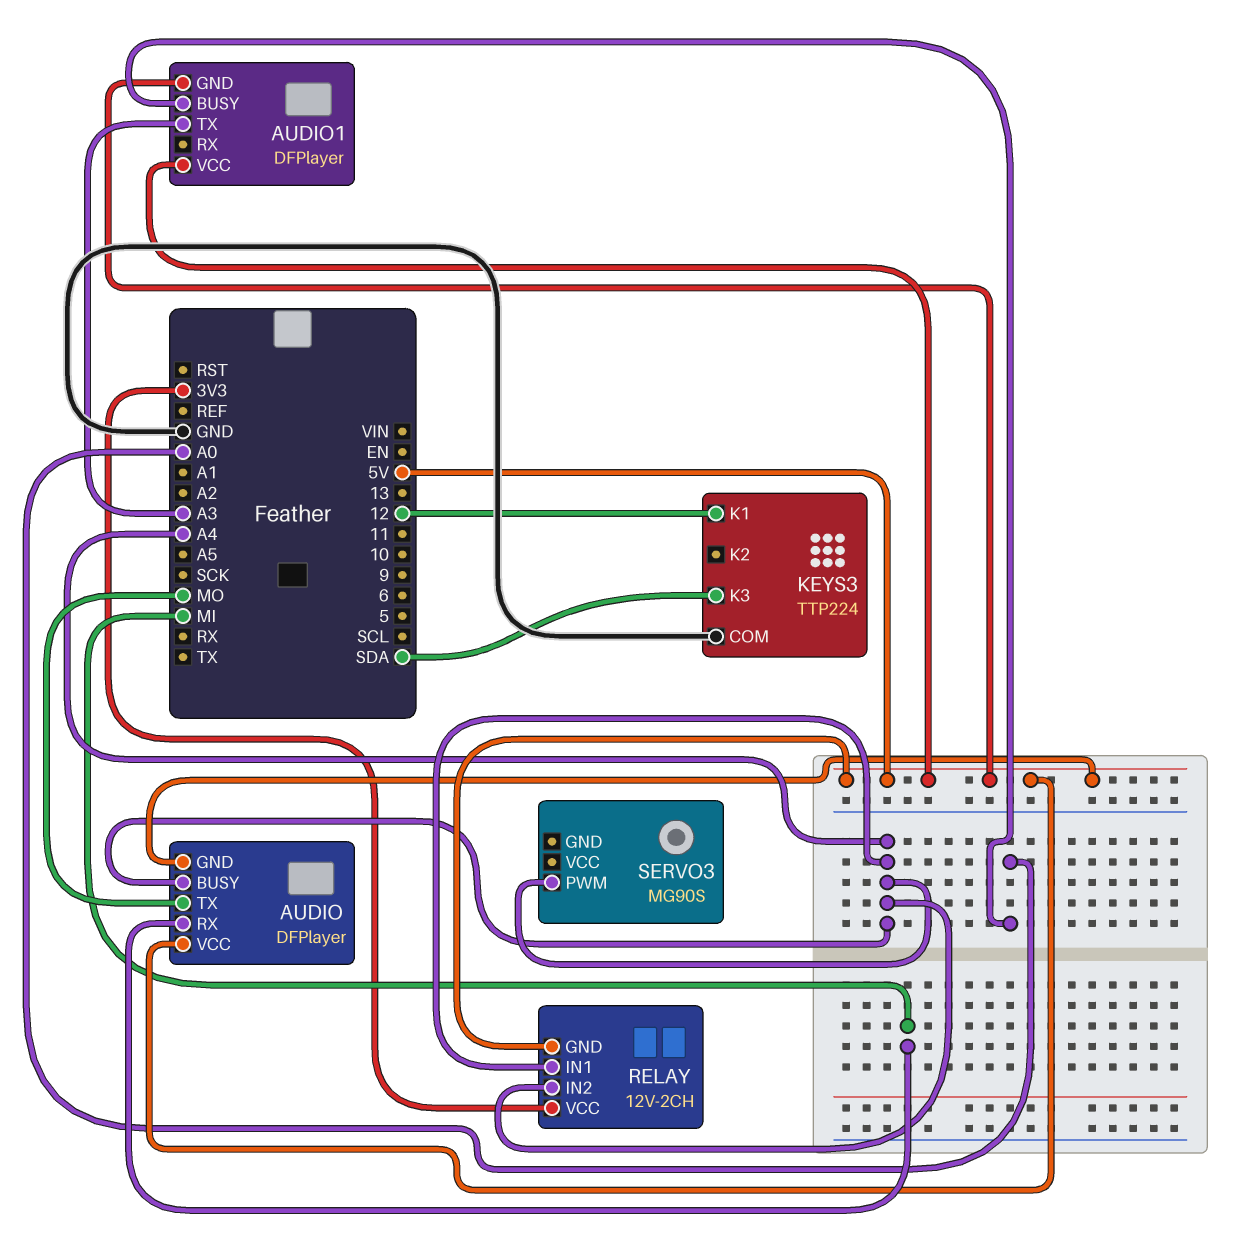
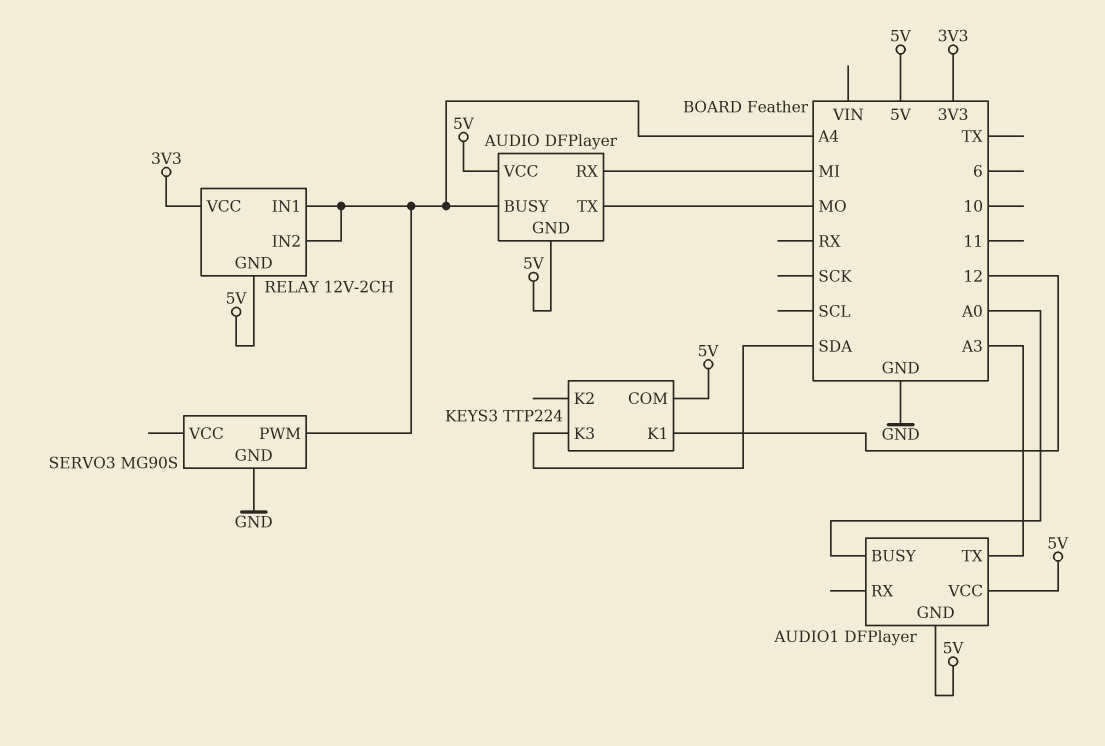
KEYS3 pin COM: GND -> 5V
SERVO3 pin GND: none -> GND

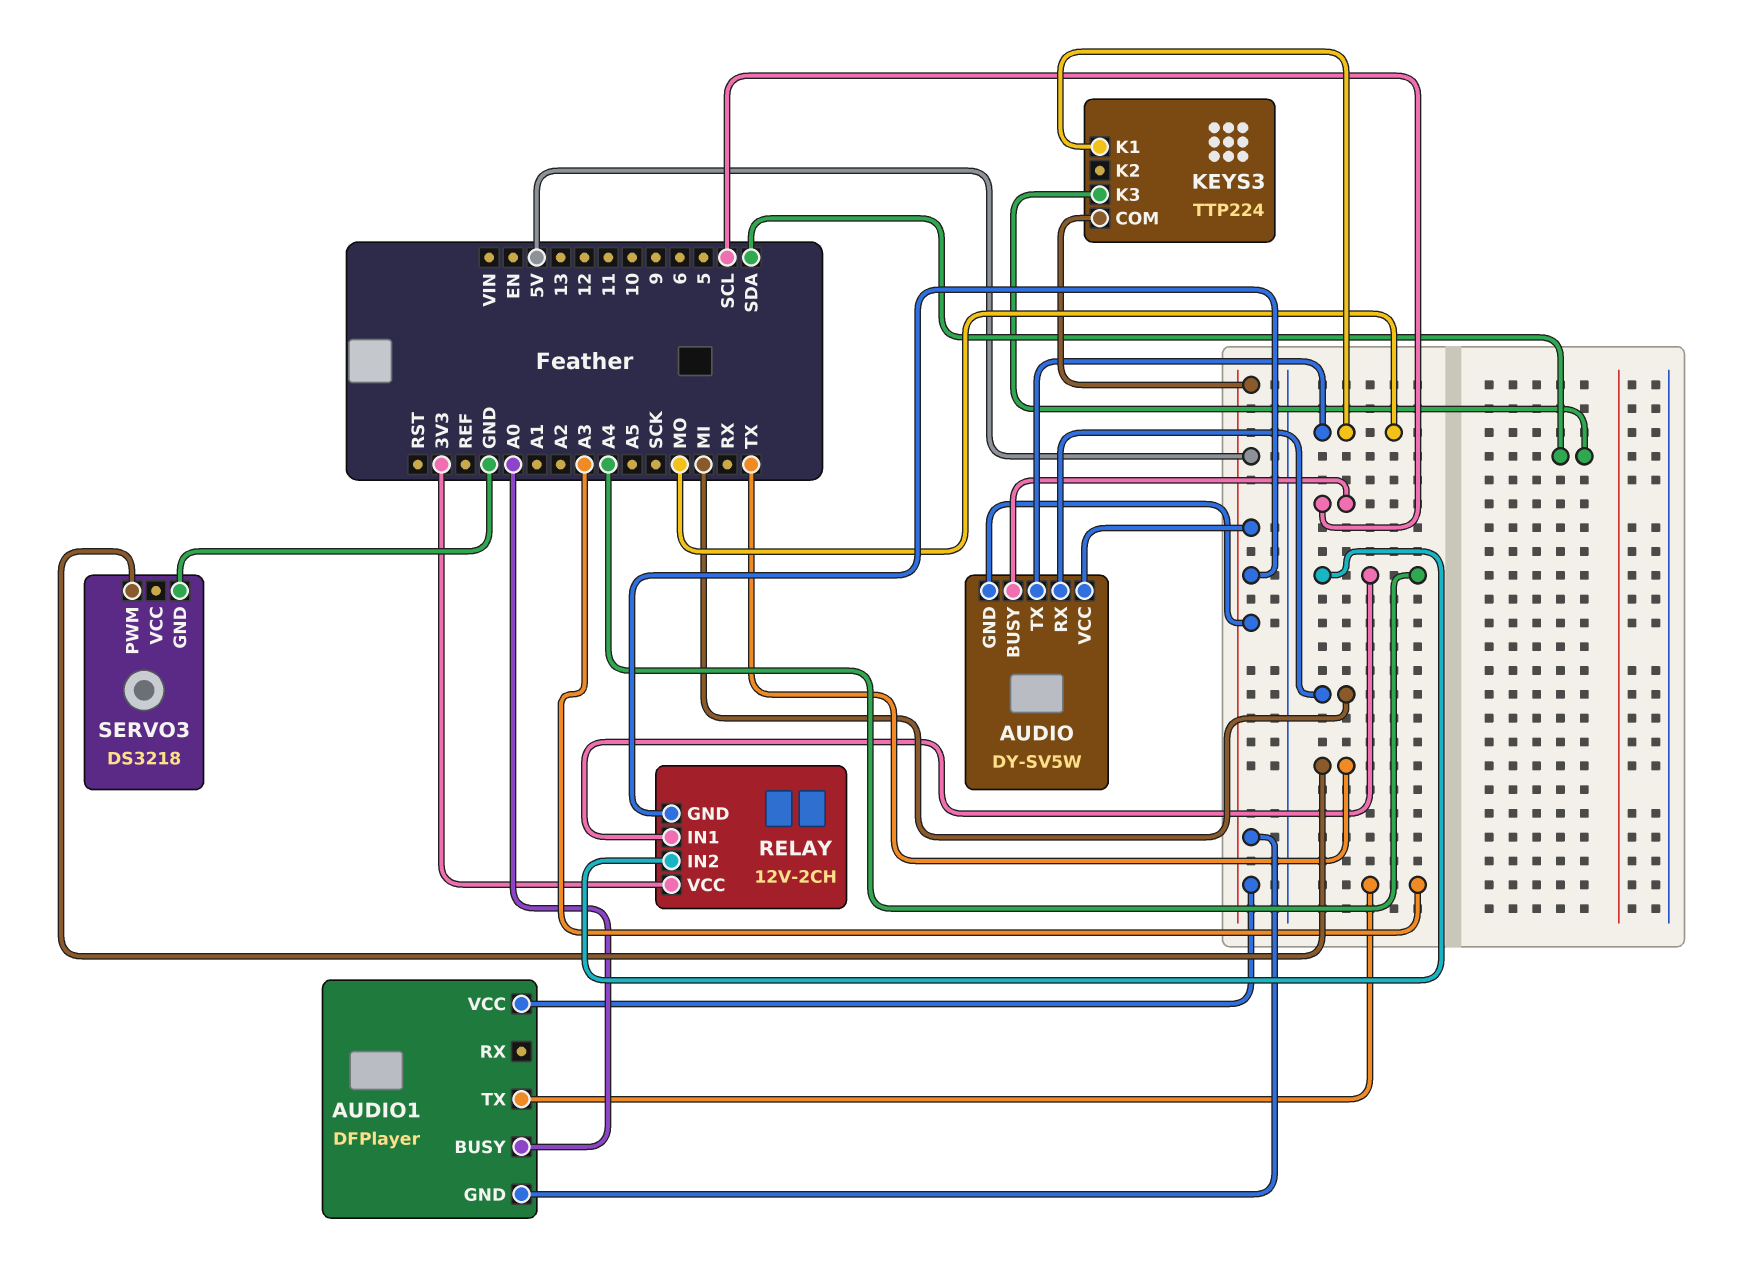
AUDIO: DFPlayer -> DY-SV5W
AUDIO pin BUSY: A4 -> SCL
KEYS3 pin K1: 12 -> MO
SERVO3: MG90S -> DS3218
SERVO3 pin PWM: A4 -> TX

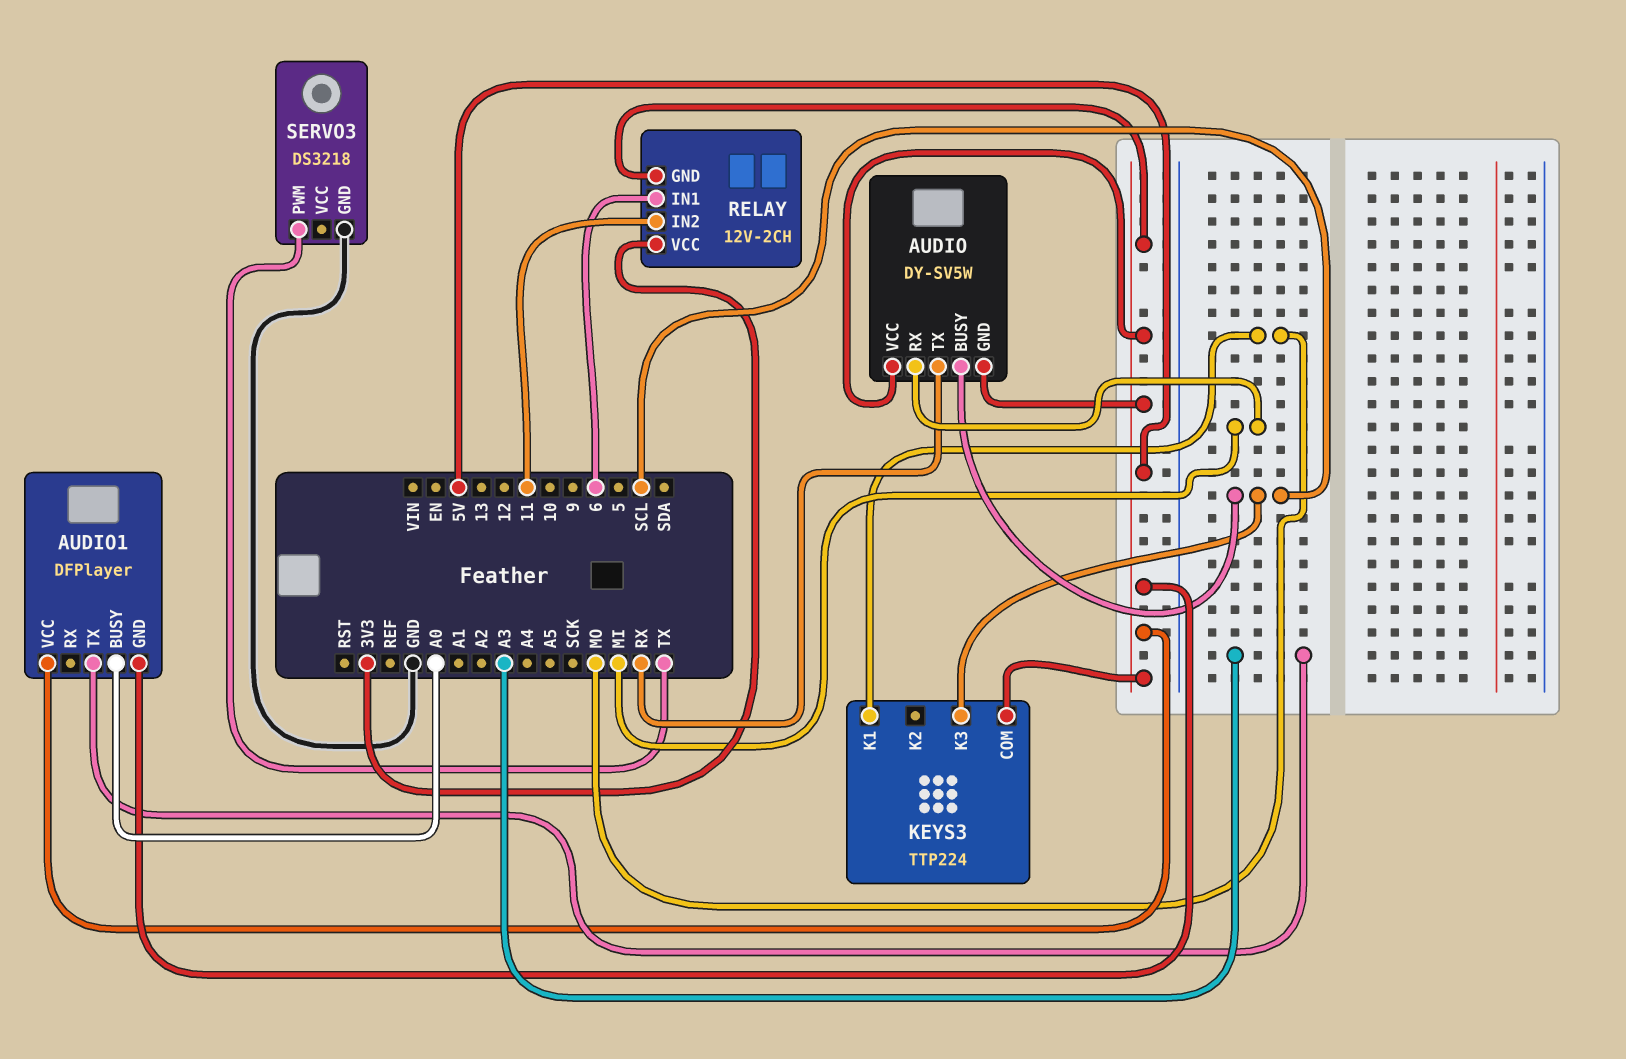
AUDIO pin TX: MO -> RX
KEYS3 pin K3: SDA -> SCL
RELAY pin IN1: A4 -> 6
RELAY pin IN2: A4 -> 11

